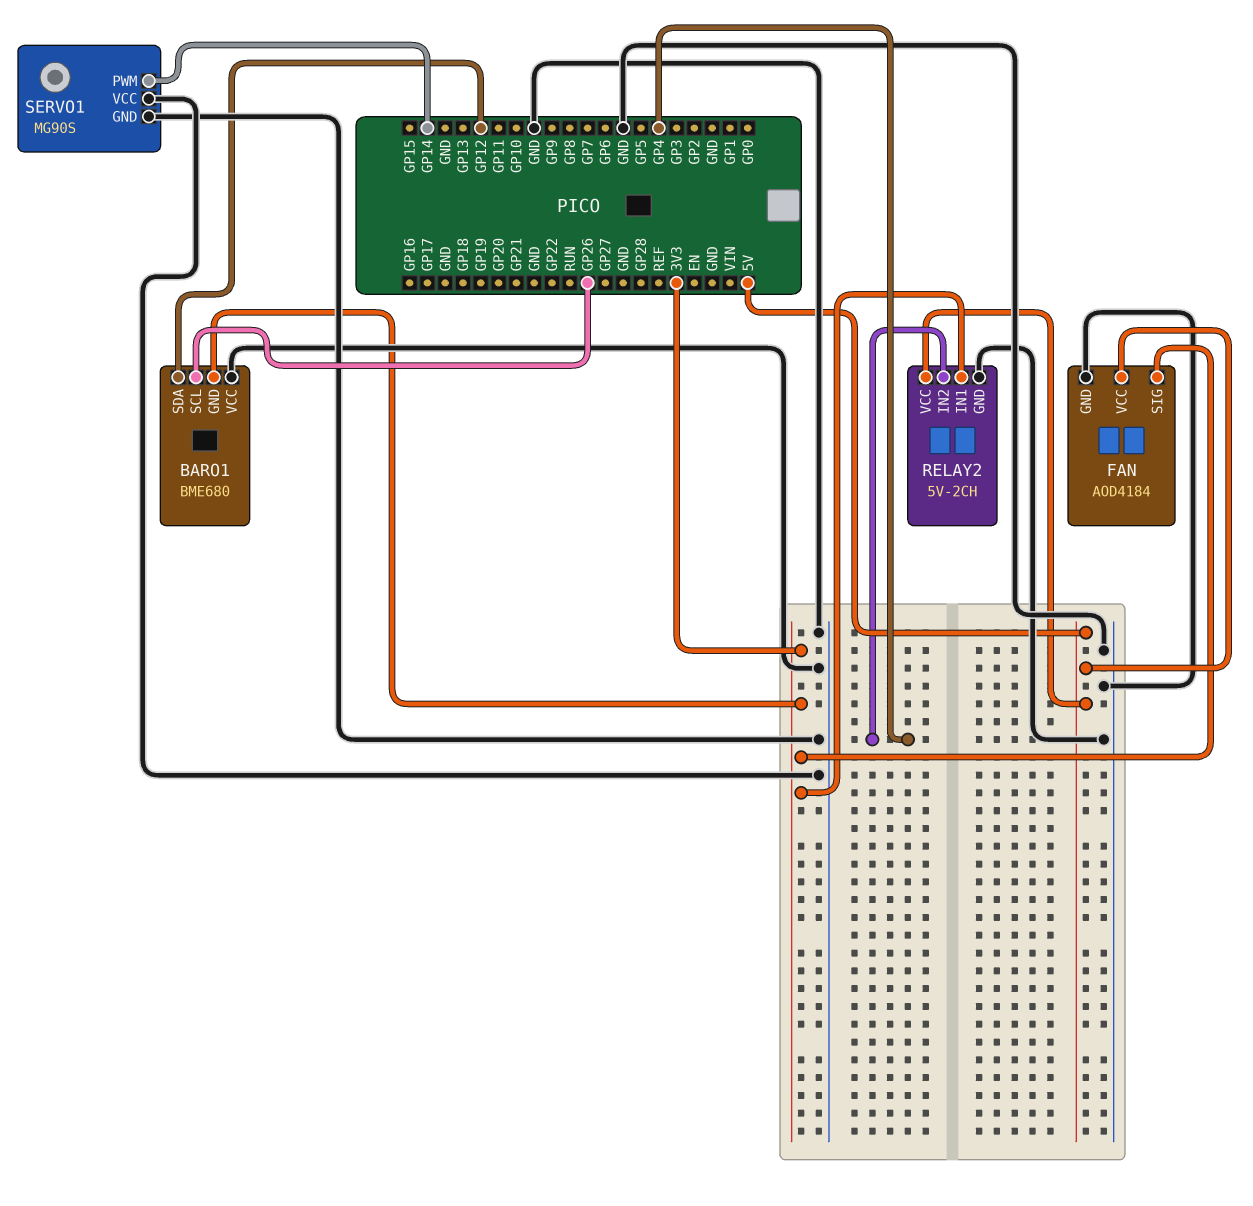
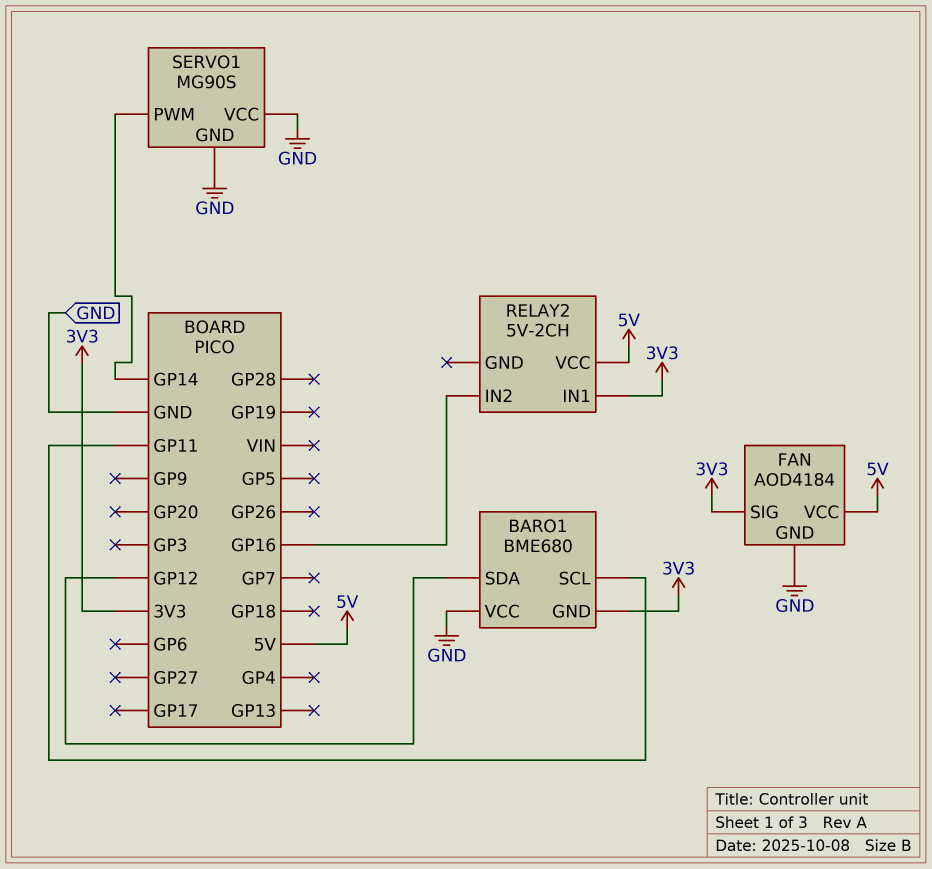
BARO1 pin SCL: GP26 -> GP11
RELAY2 pin GND: GND -> none
RELAY2 pin IN2: GP4 -> GP16

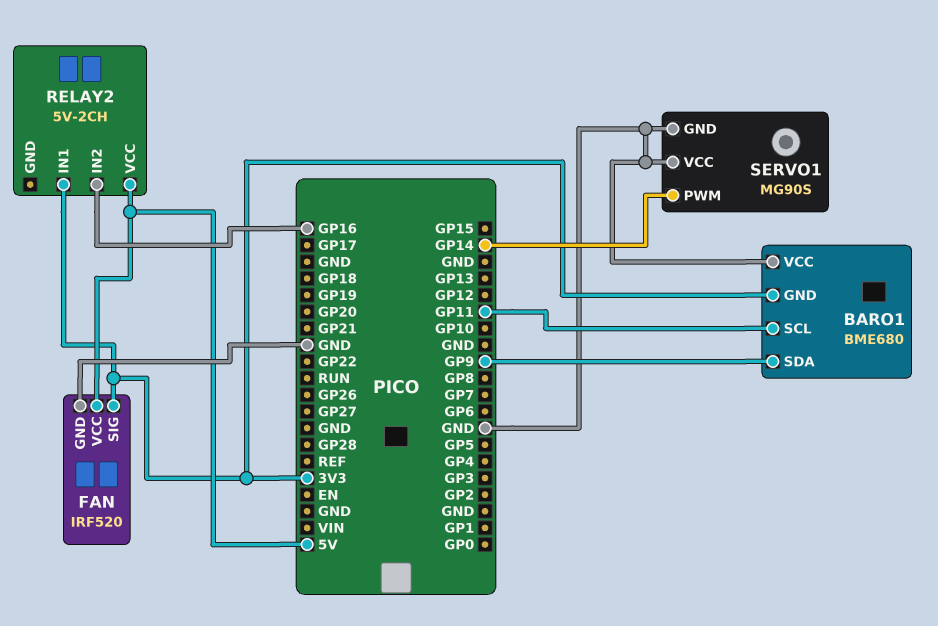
BARO1 pin SDA: GP12 -> GP9
FAN: AOD4184 -> IRF520

